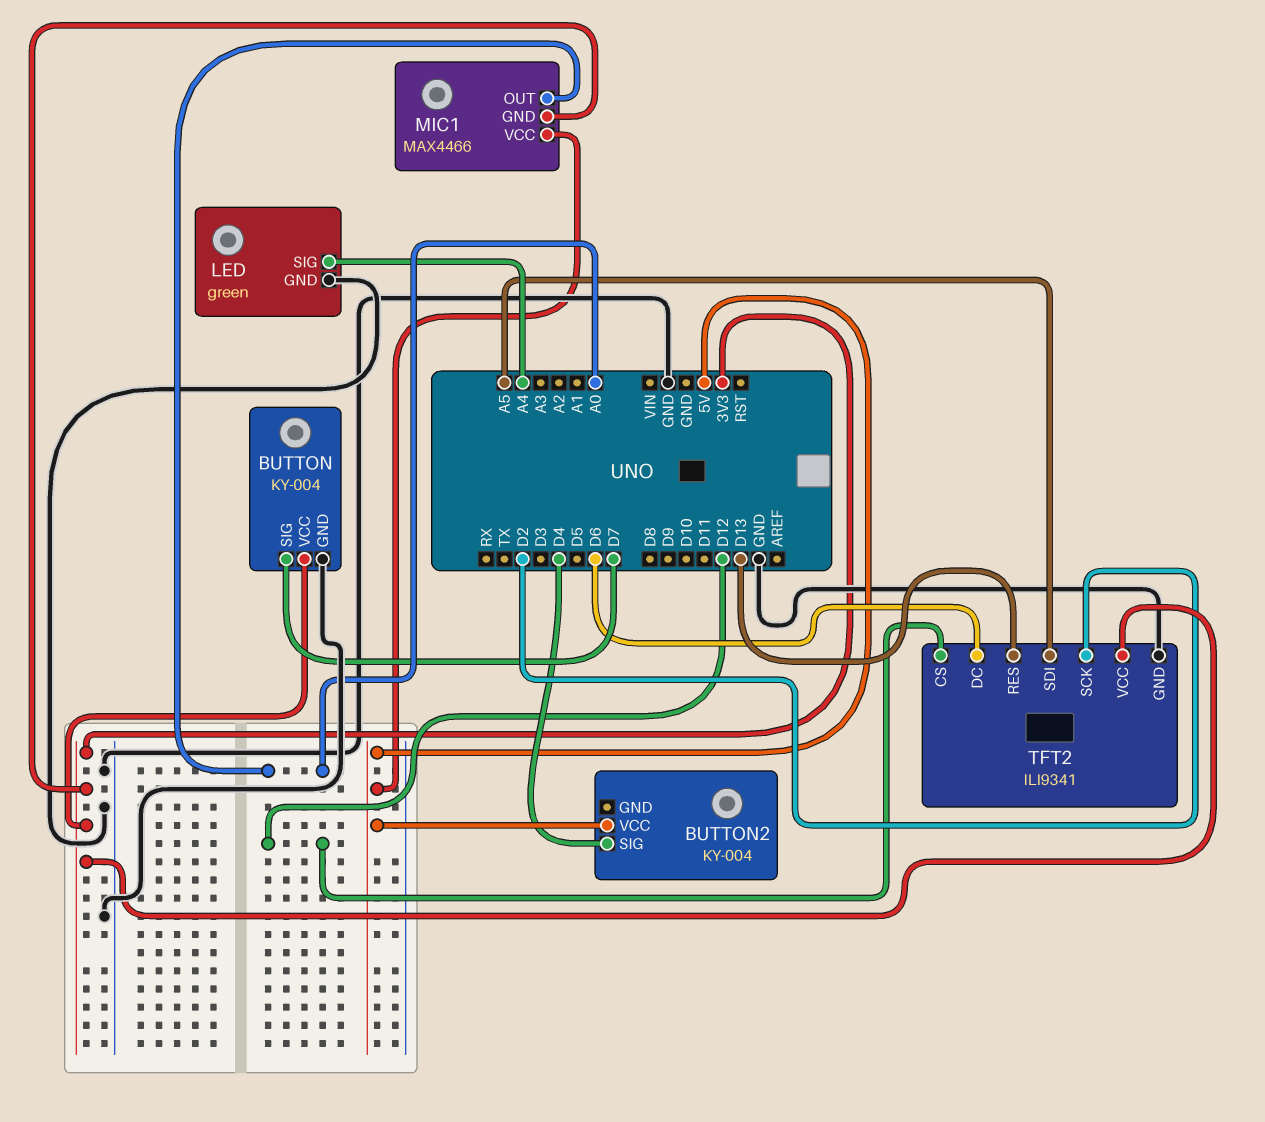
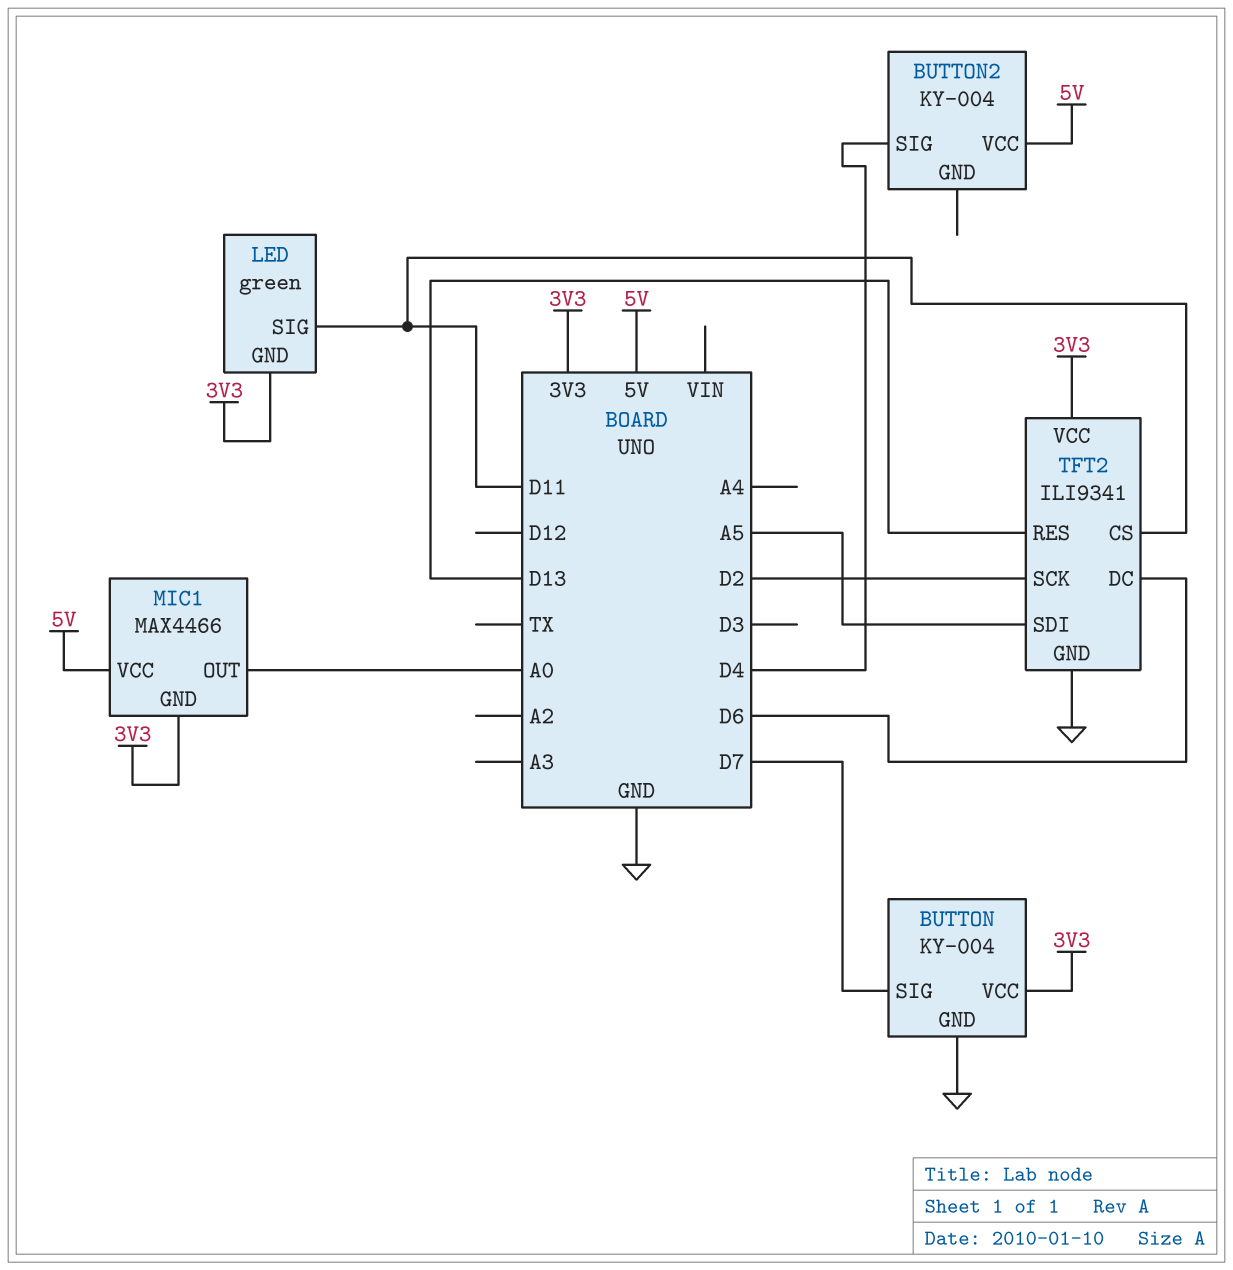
LED pin GND: GND -> 3V3
LED pin SIG: A4 -> D11
TFT2 pin CS: D12 -> D11

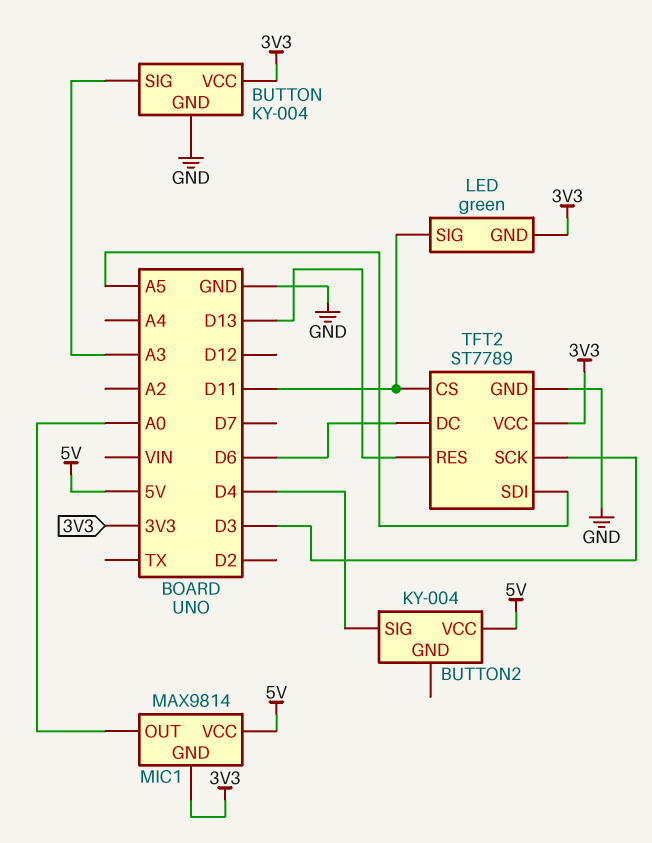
BUTTON pin SIG: D7 -> A3
MIC1: MAX4466 -> MAX9814
TFT2: ILI9341 -> ST7789
TFT2 pin SCK: D2 -> D3

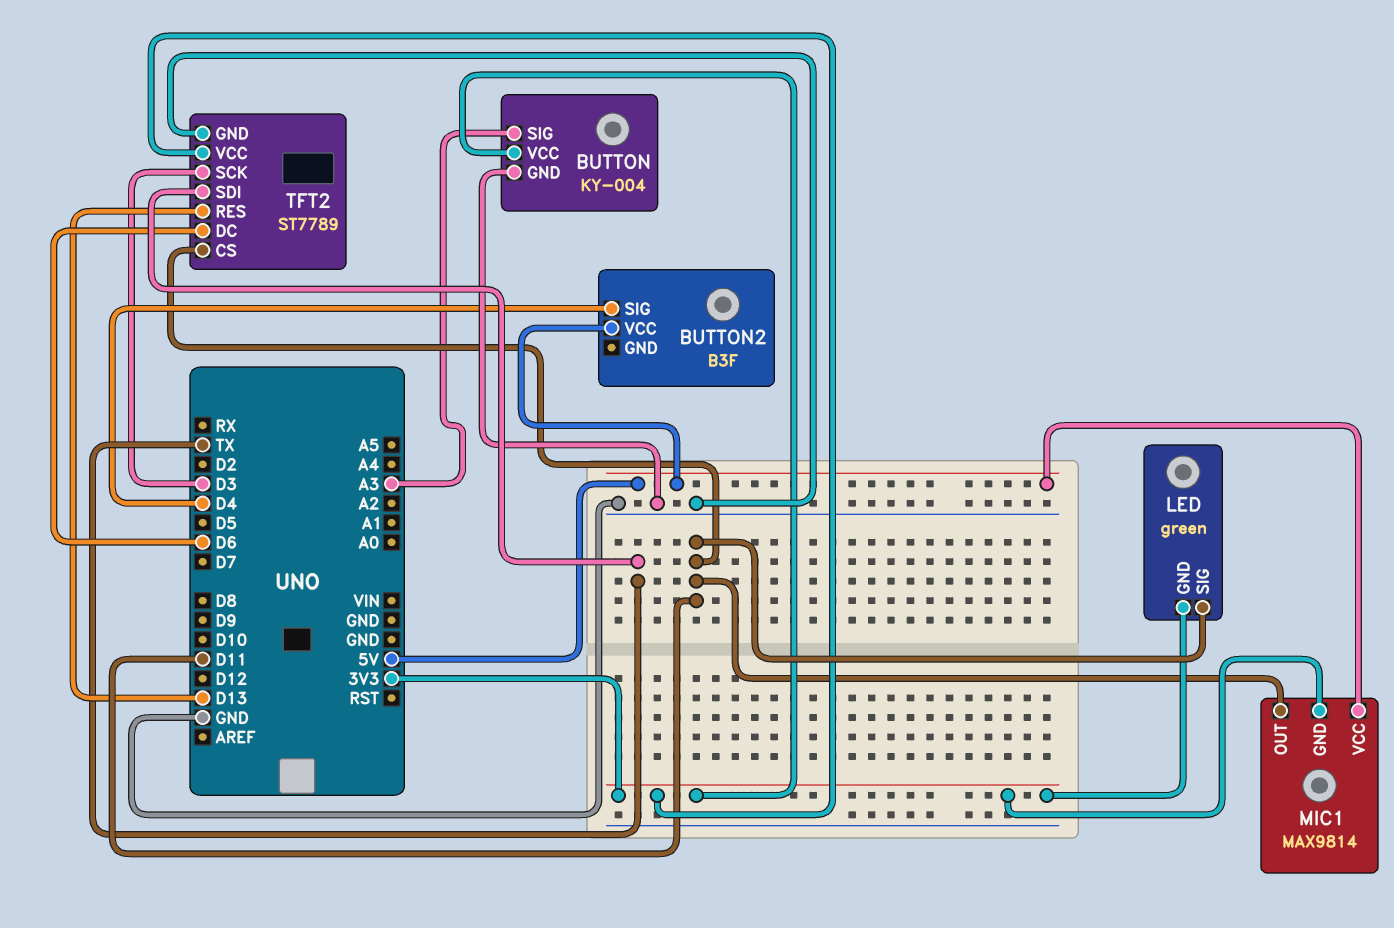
BUTTON2: KY-004 -> B3F
MIC1 pin OUT: A0 -> D11
TFT2 pin SDI: A5 -> TX

